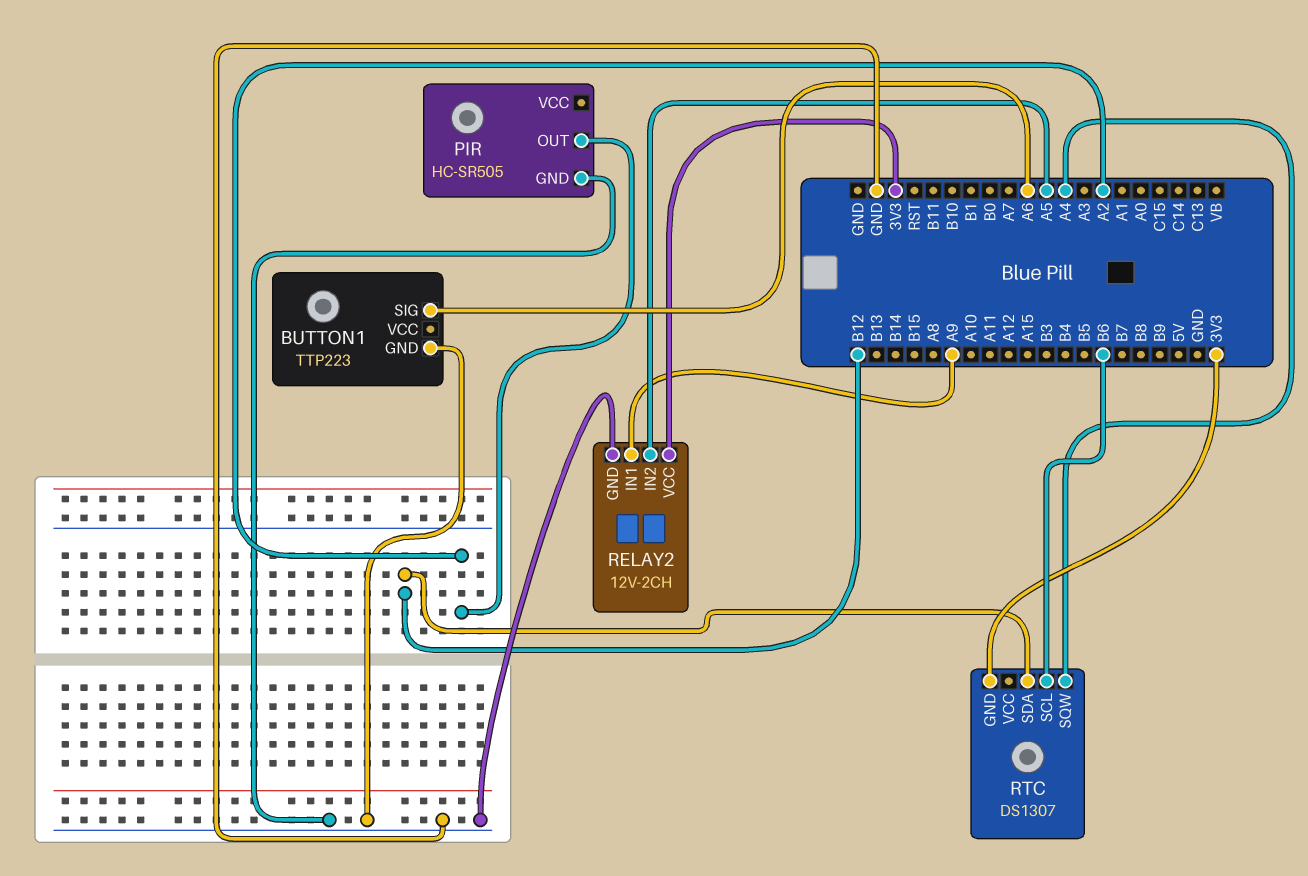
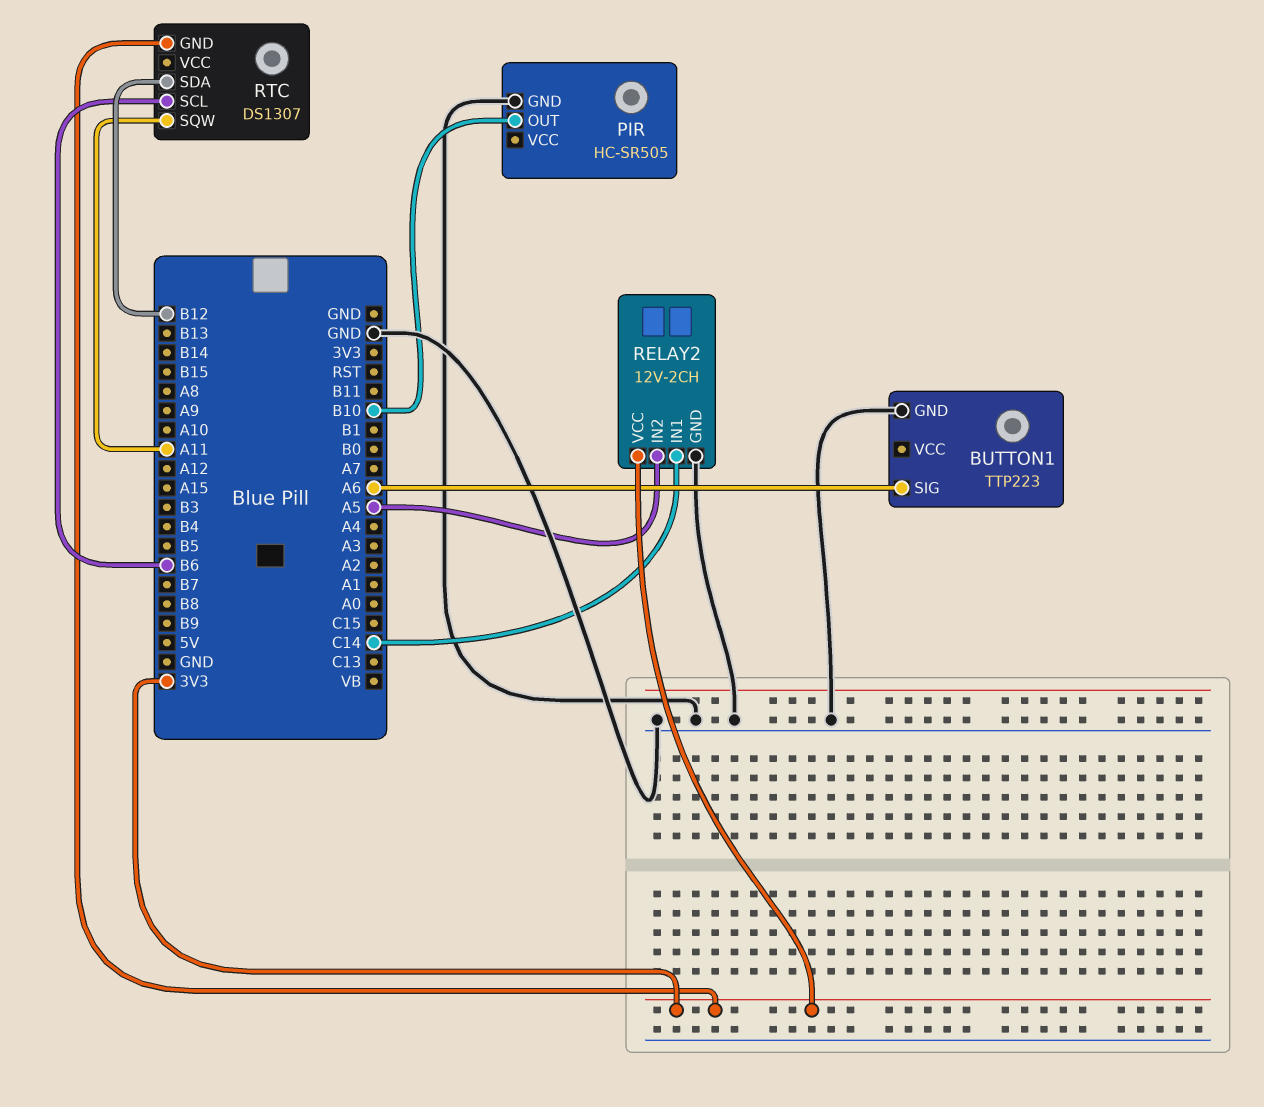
PIR pin OUT: A2 -> B10
RELAY2 pin IN1: A9 -> C14
RTC pin SQW: A4 -> A11

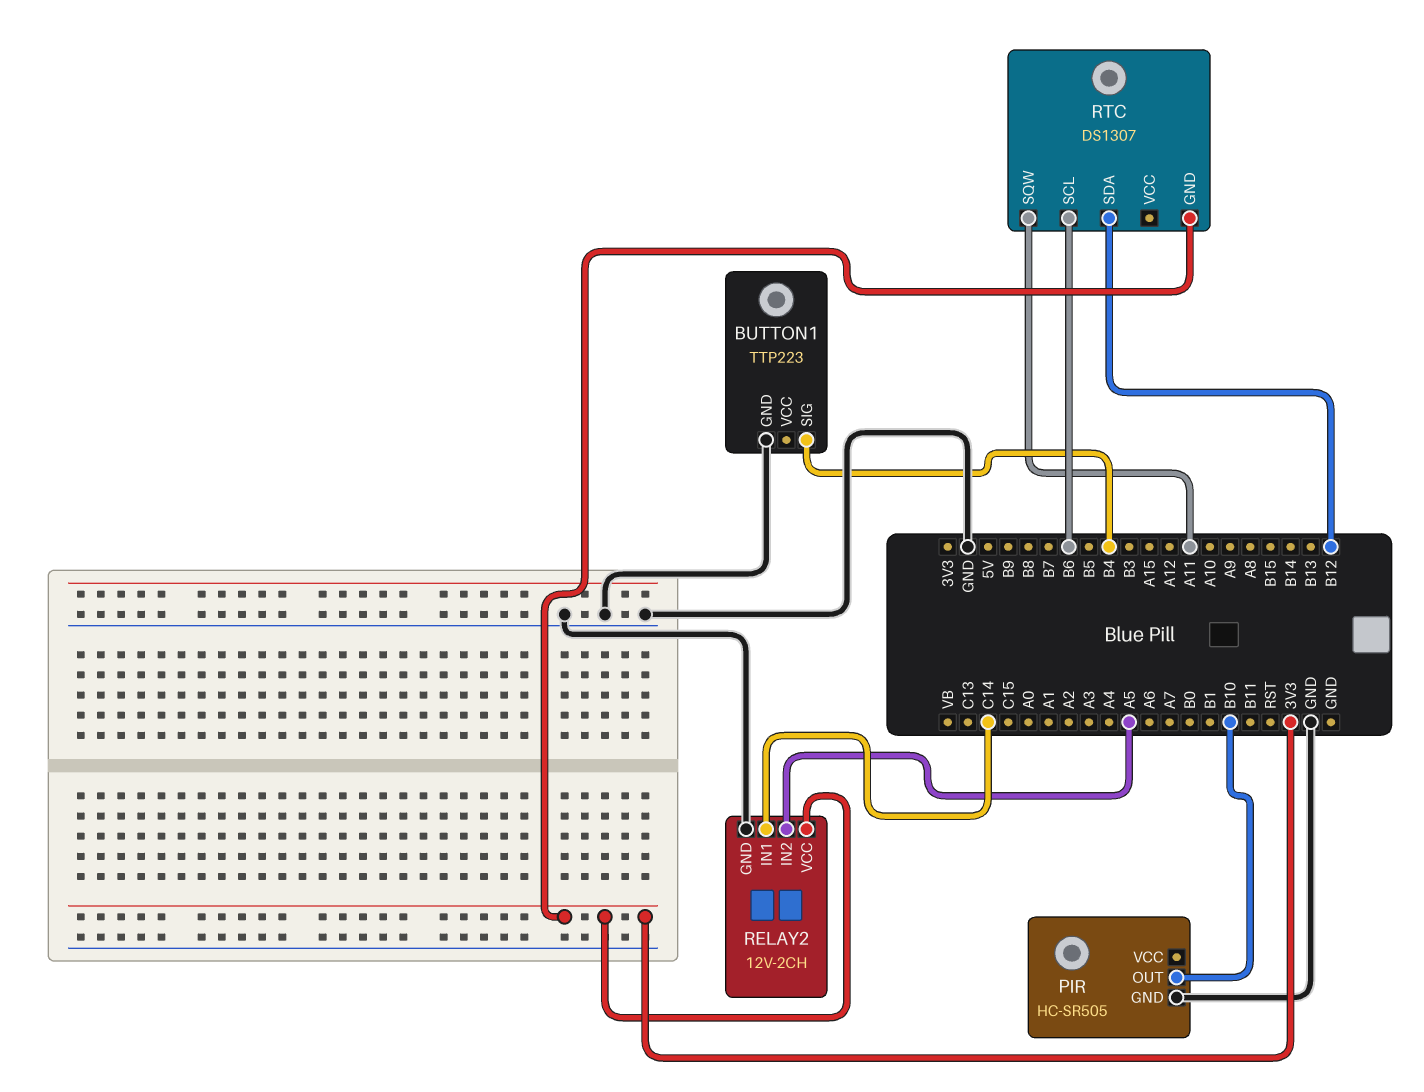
BUTTON1 pin SIG: A6 -> B4

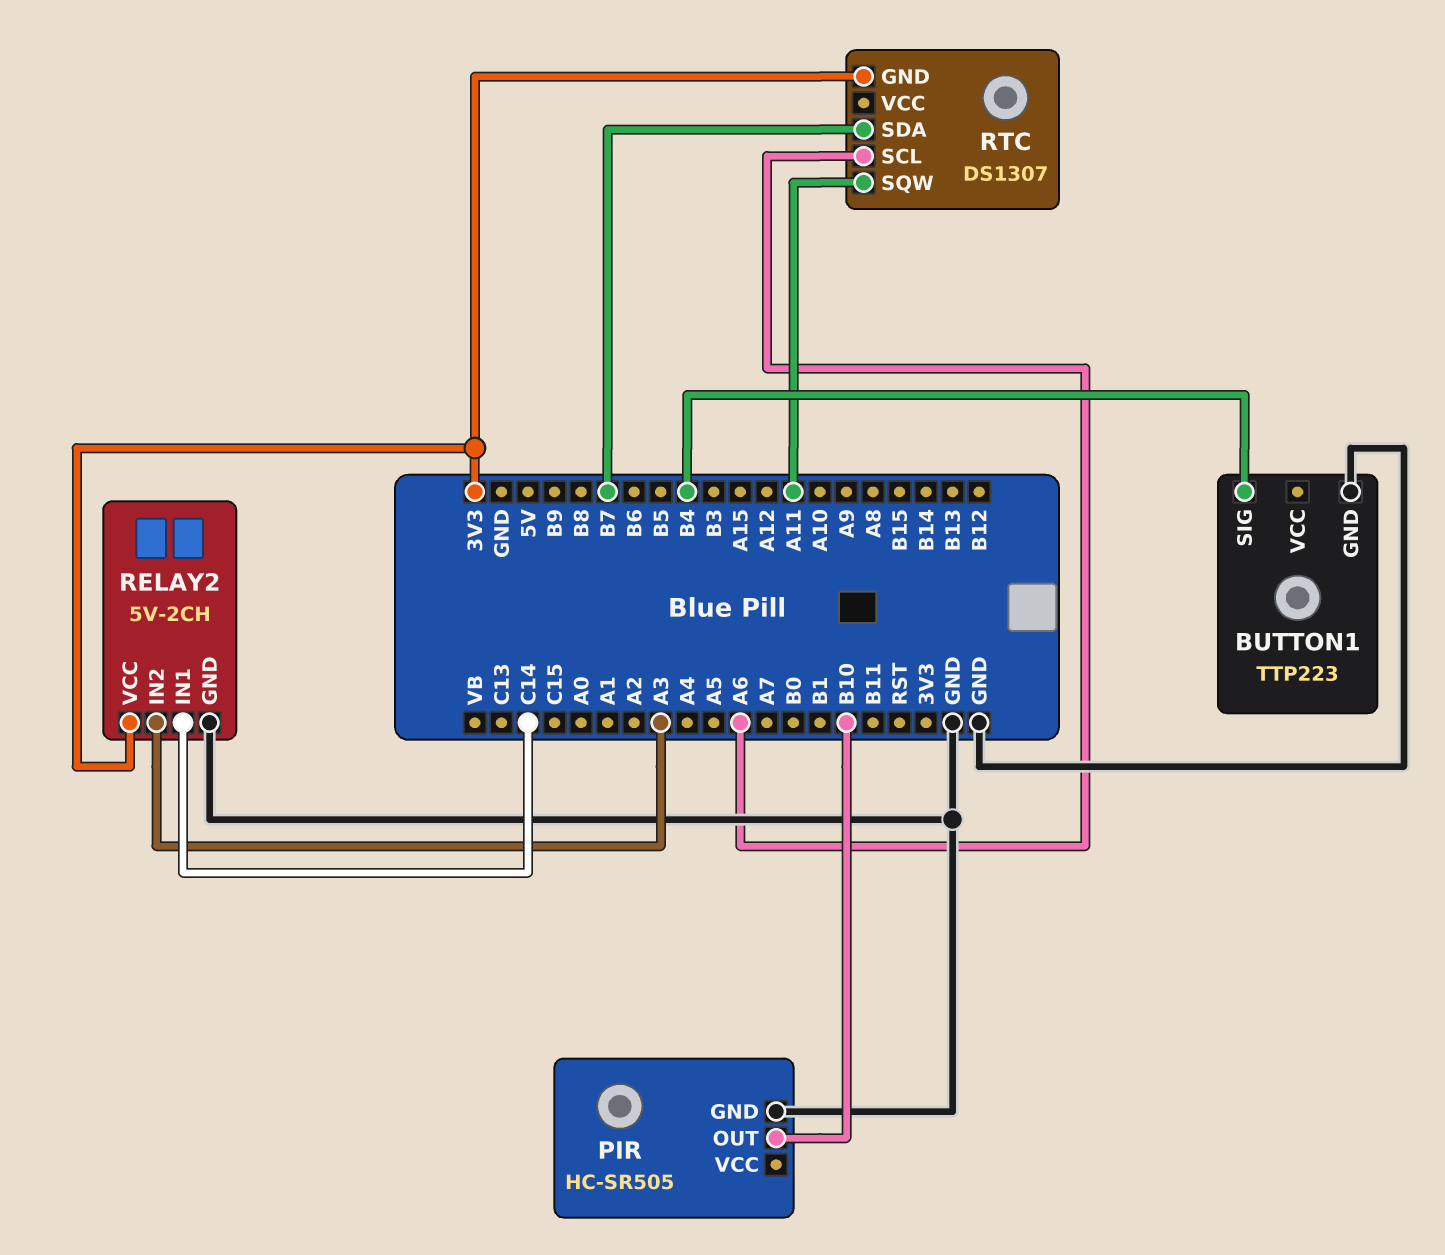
RELAY2: 12V-2CH -> 5V-2CH
RELAY2 pin IN2: A5 -> A3
RTC pin SCL: B6 -> A6
RTC pin SDA: B12 -> B7

